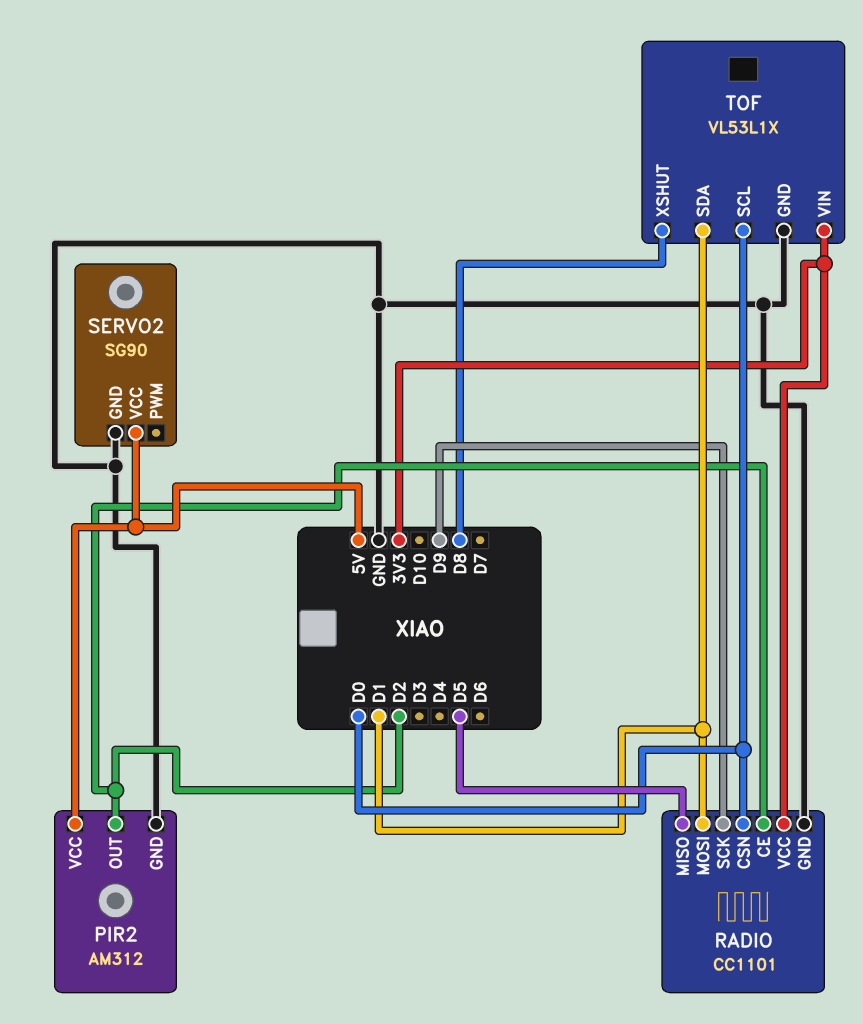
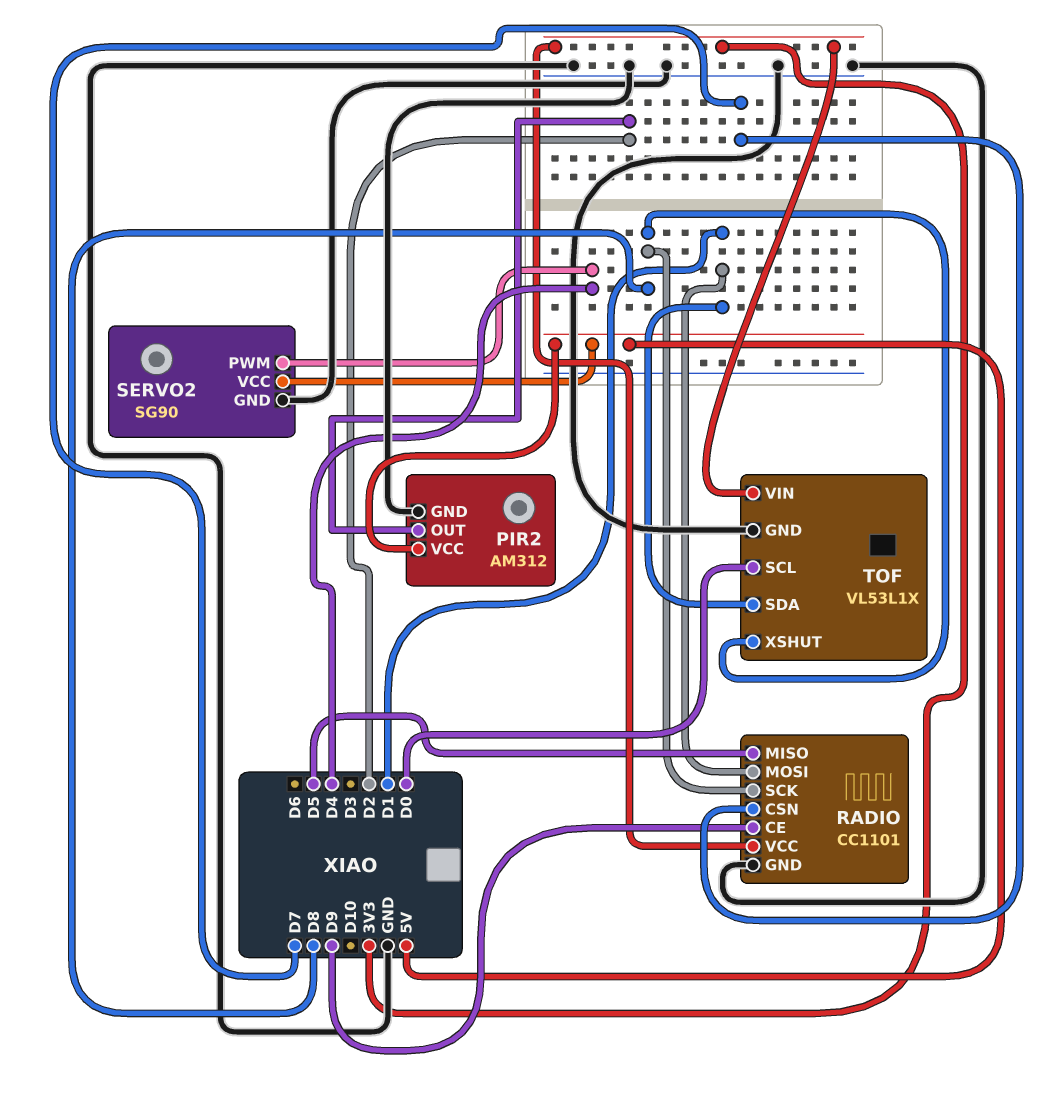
RADIO pin CE: D2 -> D9
RADIO pin CSN: D0 -> D7
RADIO pin SCK: D9 -> D8
SERVO2 pin PWM: none -> D4

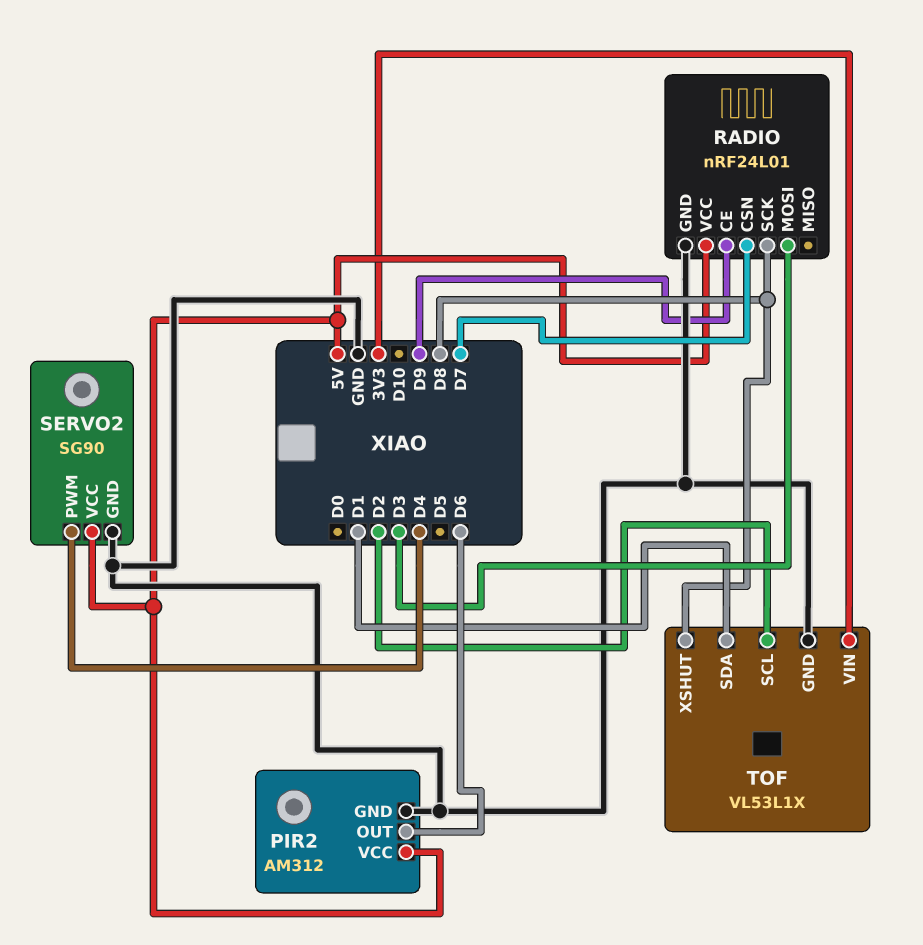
PIR2 pin OUT: D2 -> D6
RADIO: CC1101 -> nRF24L01
RADIO pin MISO: D5 -> none
RADIO pin MOSI: D1 -> D3
RADIO pin VCC: 3V3 -> 5V
TOF pin SCL: D0 -> D2

